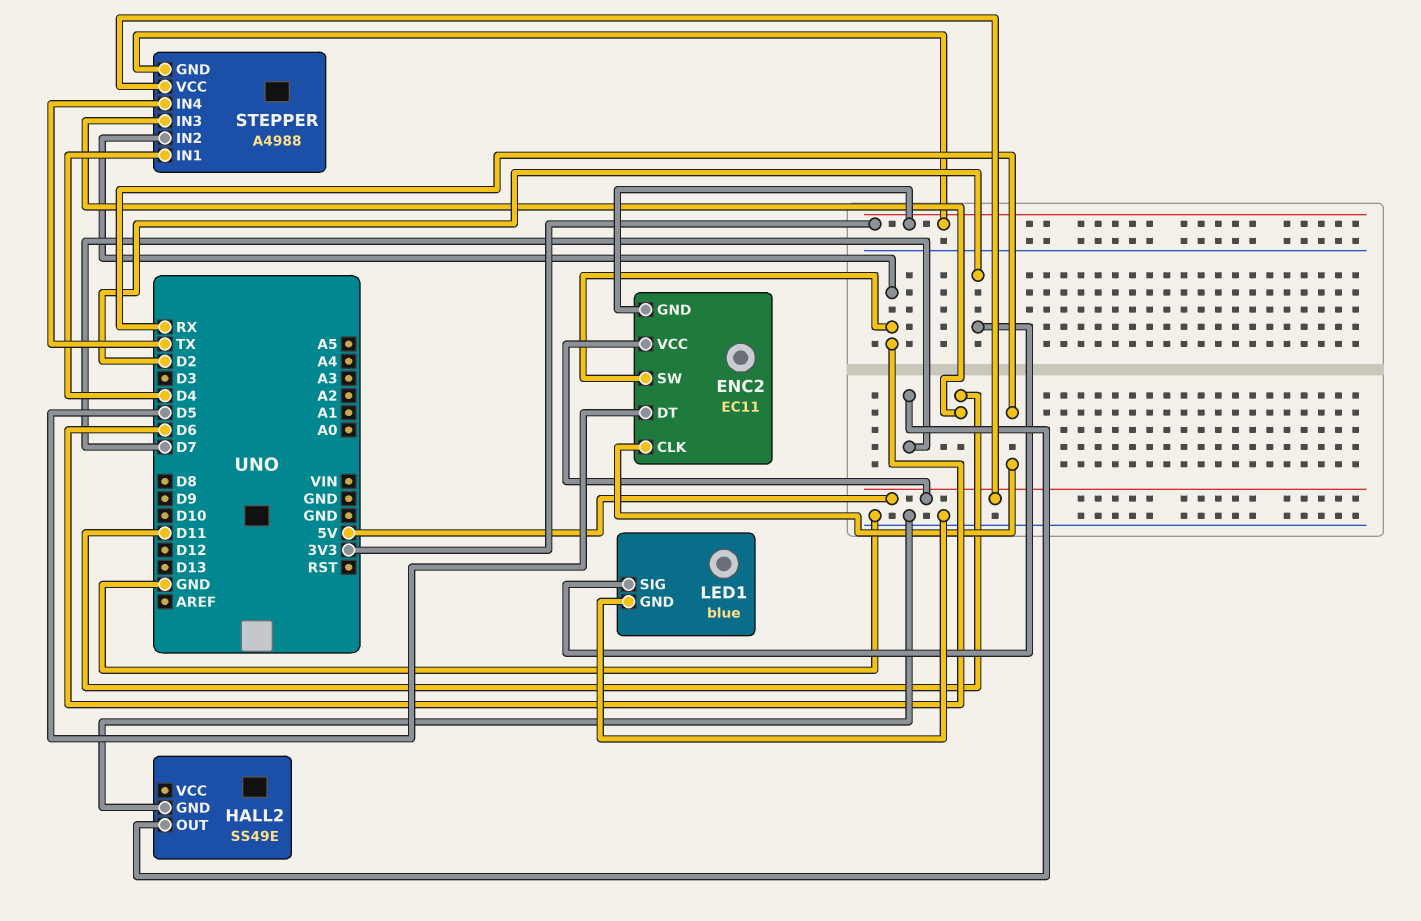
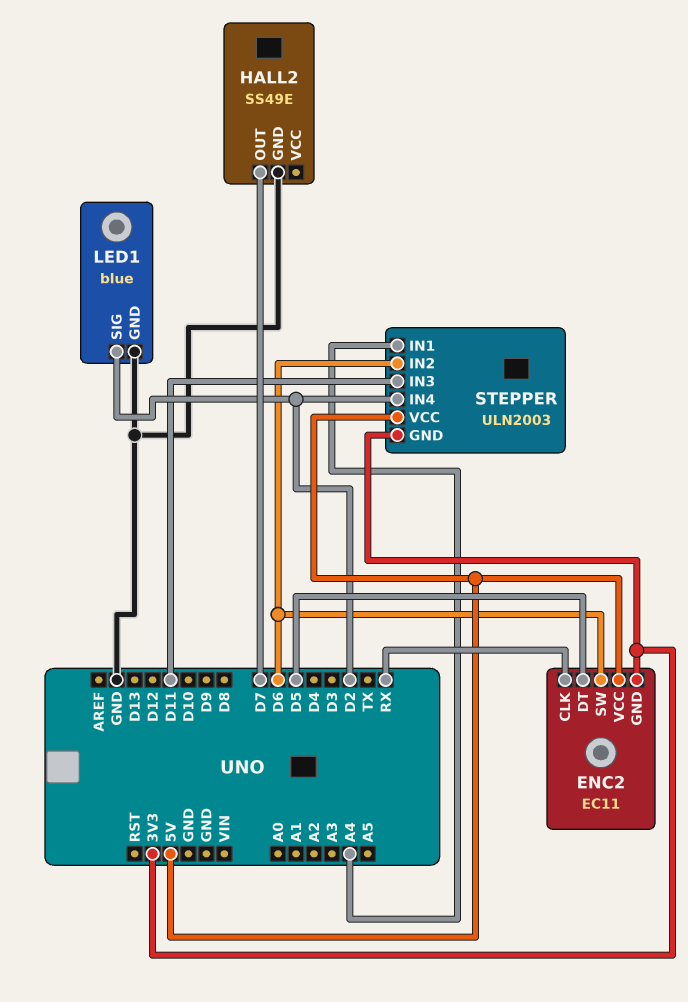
STEPPER: A4988 -> ULN2003
STEPPER pin IN1: D4 -> A4
STEPPER pin IN4: TX -> D2

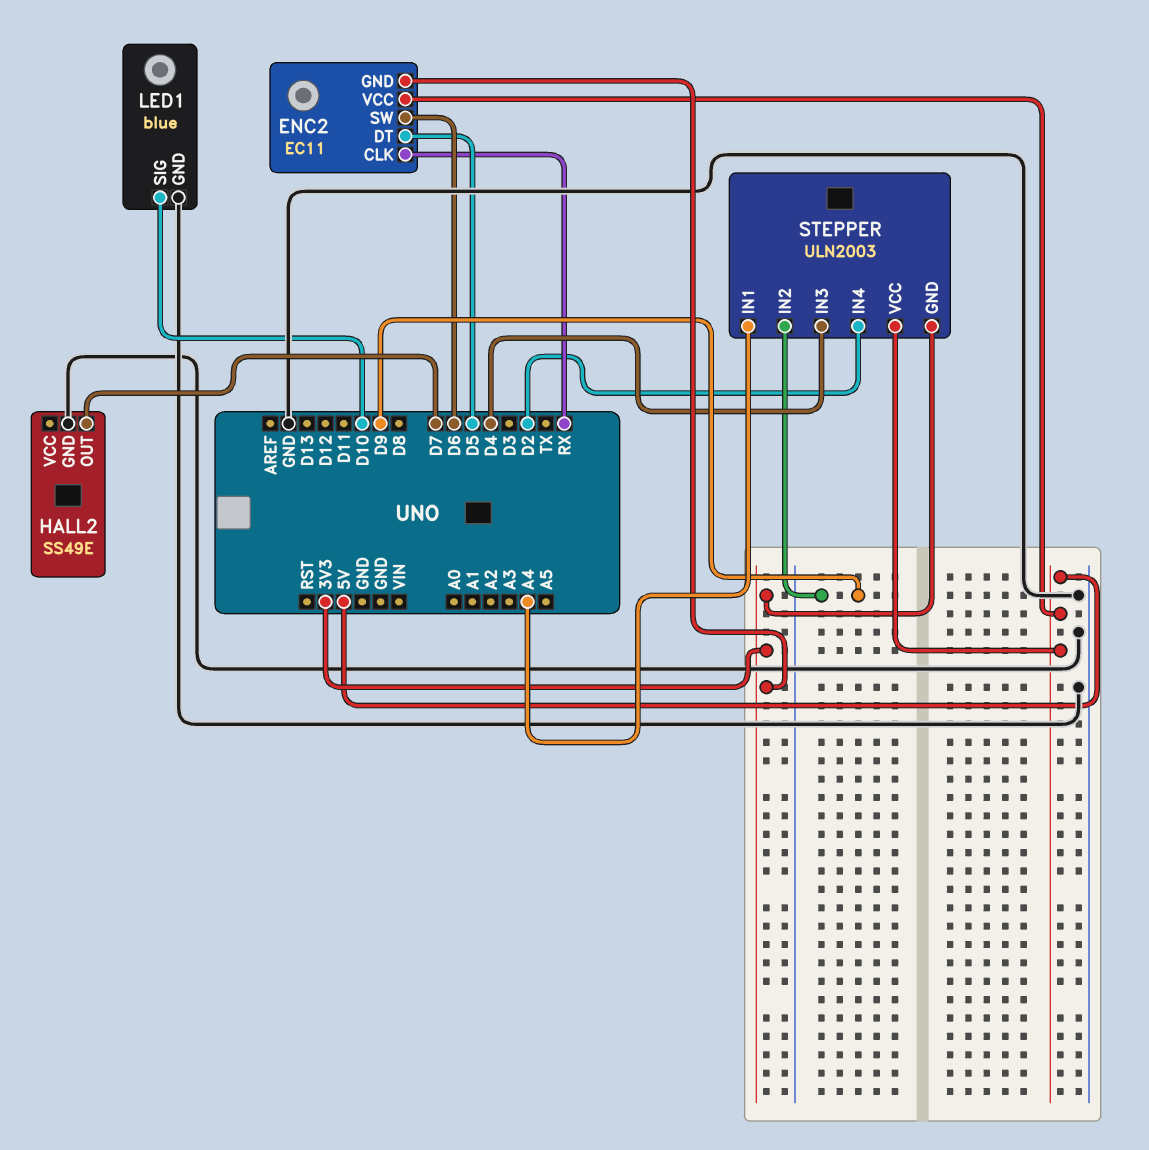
LED1 pin SIG: D2 -> D10
STEPPER pin IN2: D6 -> D9
STEPPER pin IN3: D11 -> D4

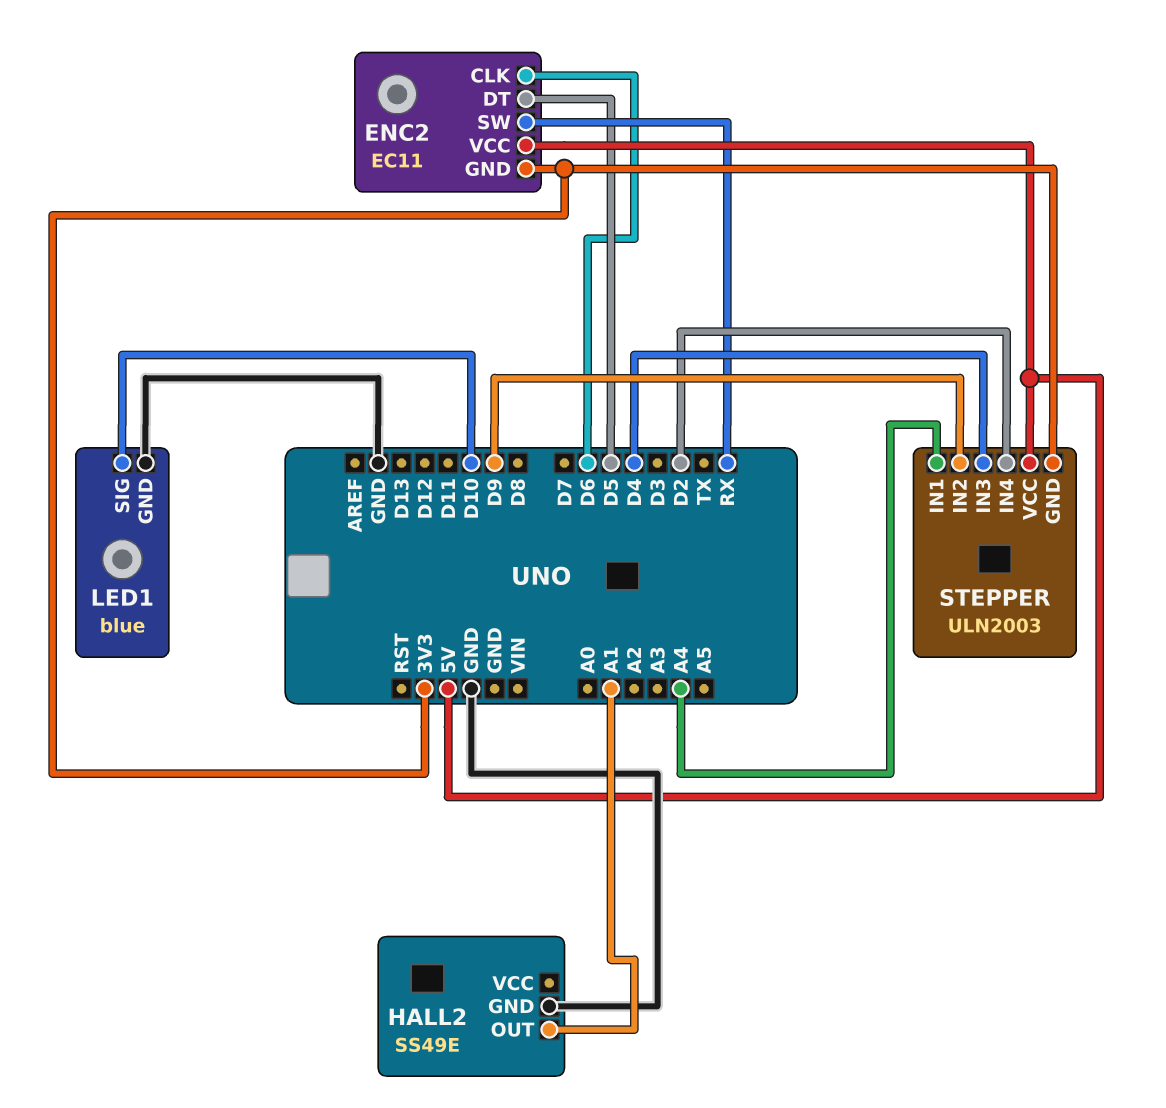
ENC2 pin CLK: RX -> D6
ENC2 pin SW: D6 -> RX
HALL2 pin OUT: D7 -> A1

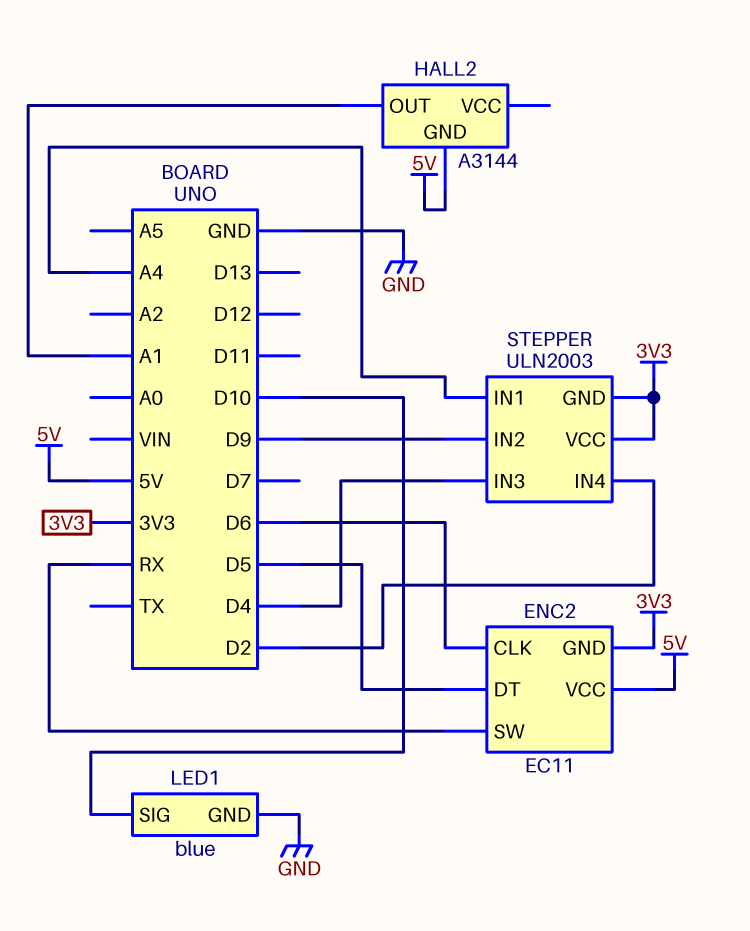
HALL2: SS49E -> A3144
HALL2 pin GND: GND -> 5V
STEPPER pin VCC: 5V -> 3V3

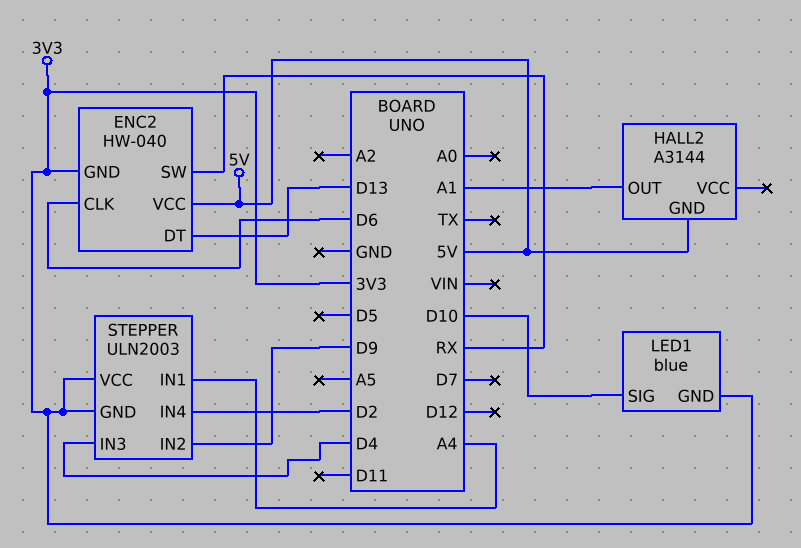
ENC2: EC11 -> HW-040
ENC2 pin DT: D5 -> D13
LED1 pin GND: GND -> 3V3

